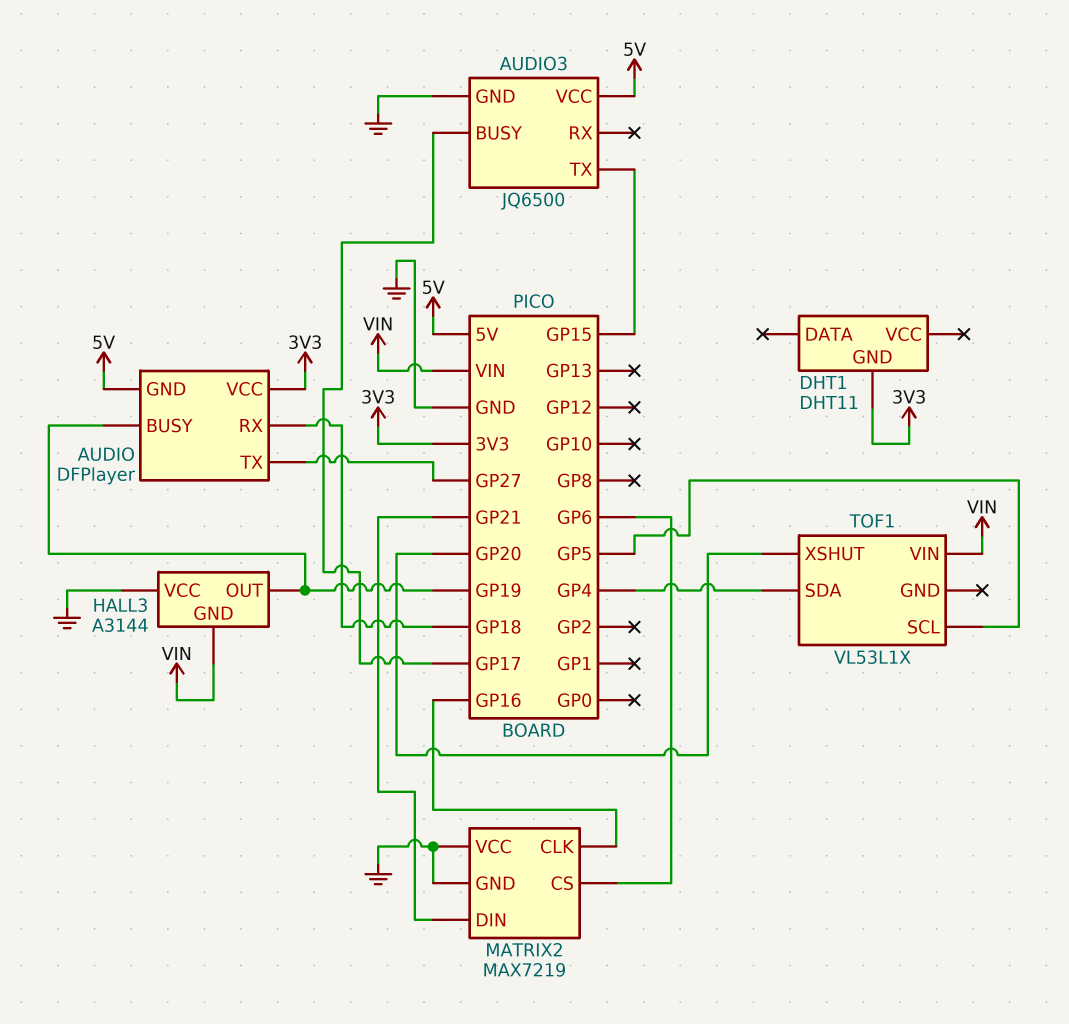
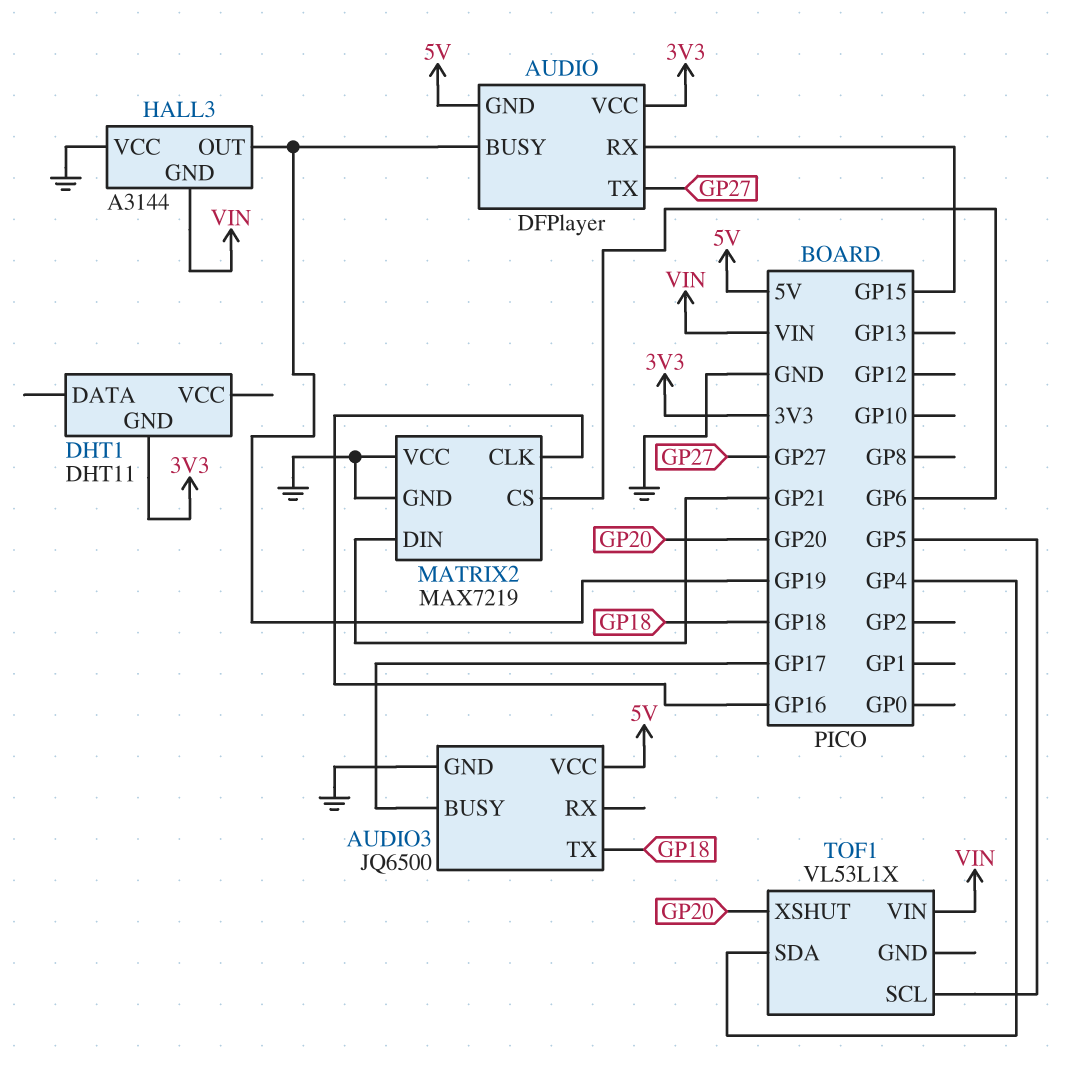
AUDIO pin RX: GP18 -> GP15
AUDIO3 pin TX: GP15 -> GP18

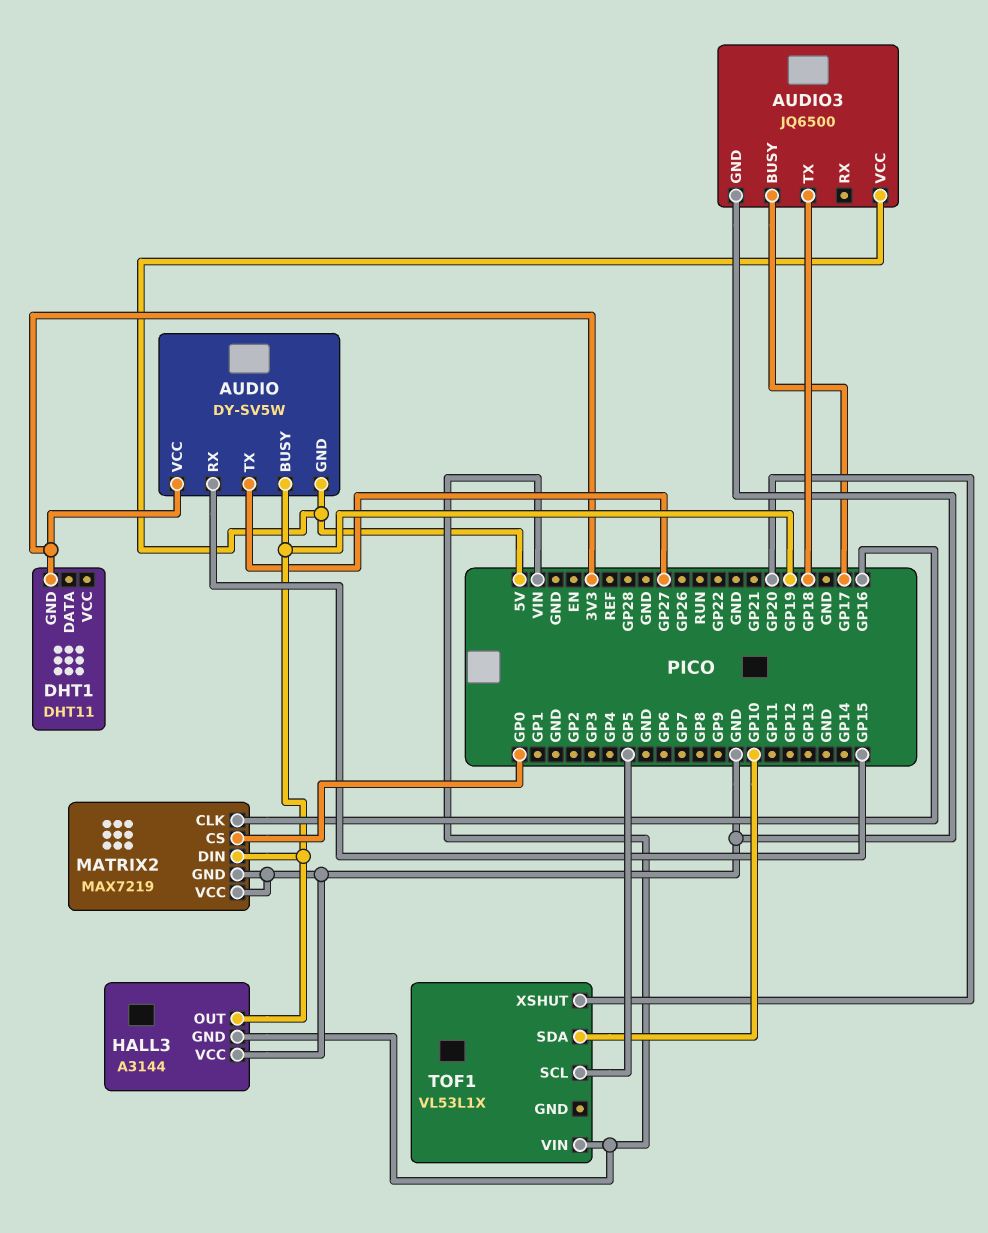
AUDIO: DFPlayer -> DY-SV5W
MATRIX2 pin CS: GP6 -> GP0
MATRIX2 pin DIN: GP21 -> GP19
TOF1 pin SDA: GP4 -> GP10

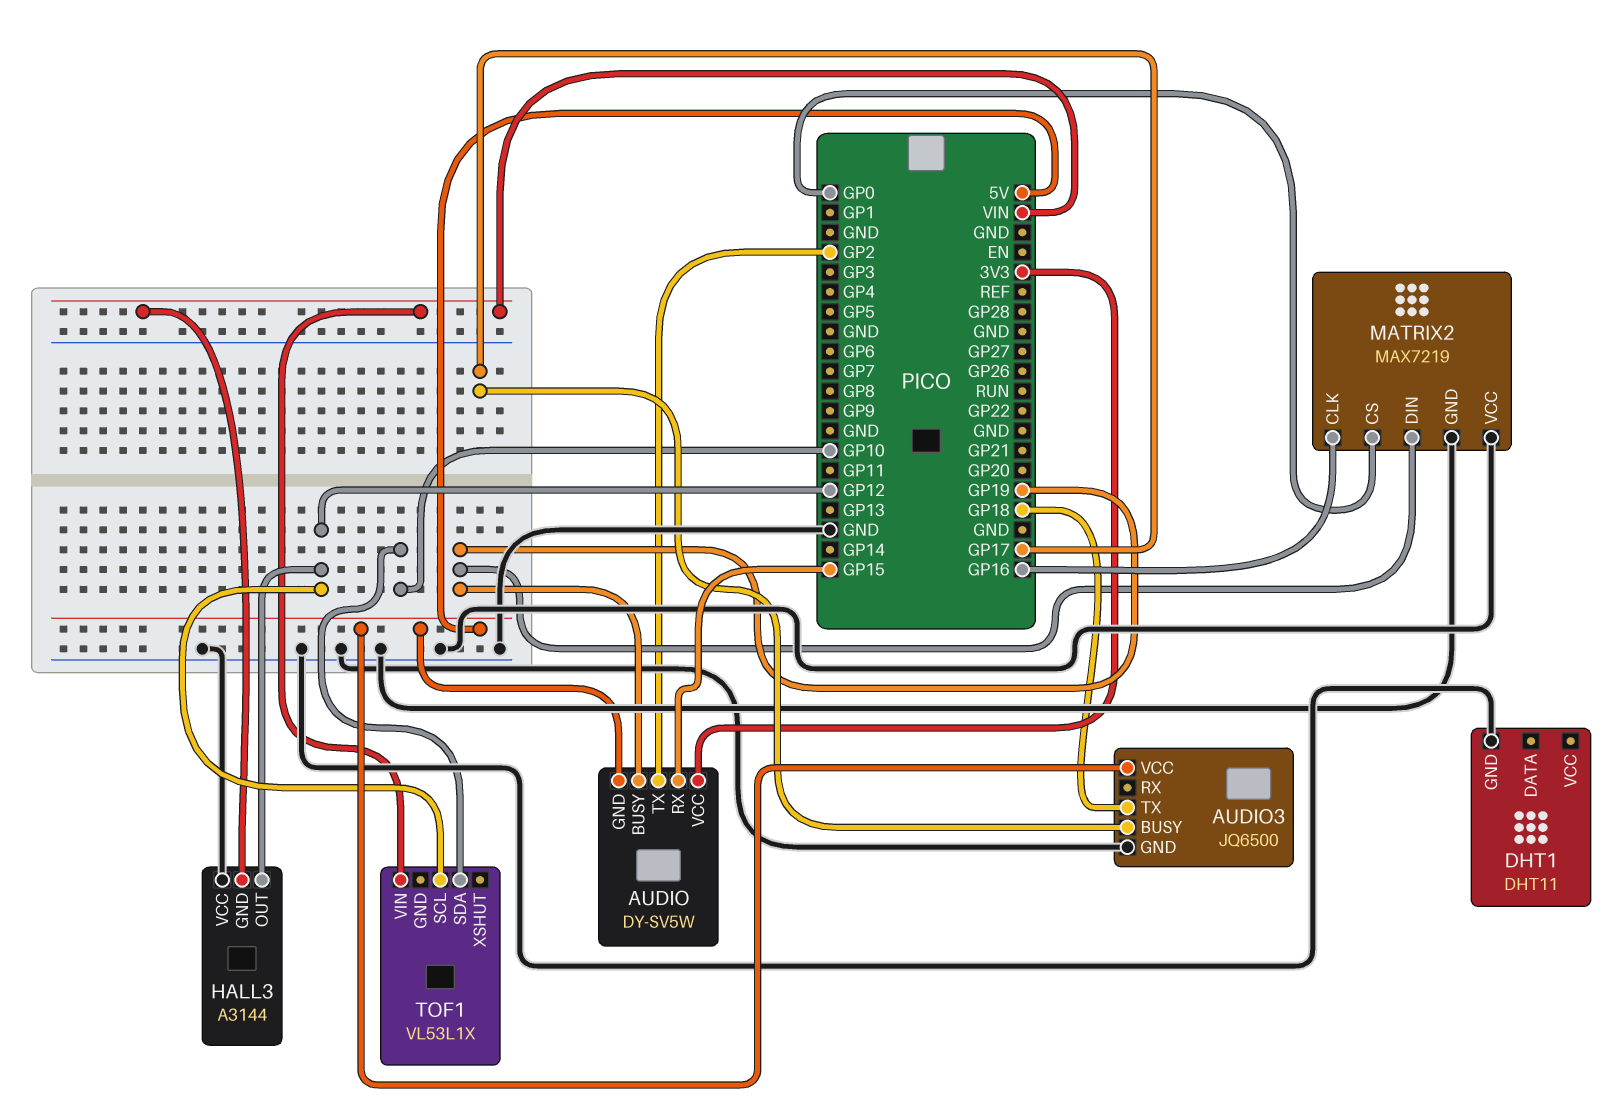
AUDIO pin TX: GP27 -> GP2
DHT1 pin GND: 3V3 -> GND
HALL3 pin OUT: GP19 -> GP12
TOF1 pin SCL: GP5 -> GP12
TOF1 pin XSHUT: GP20 -> none

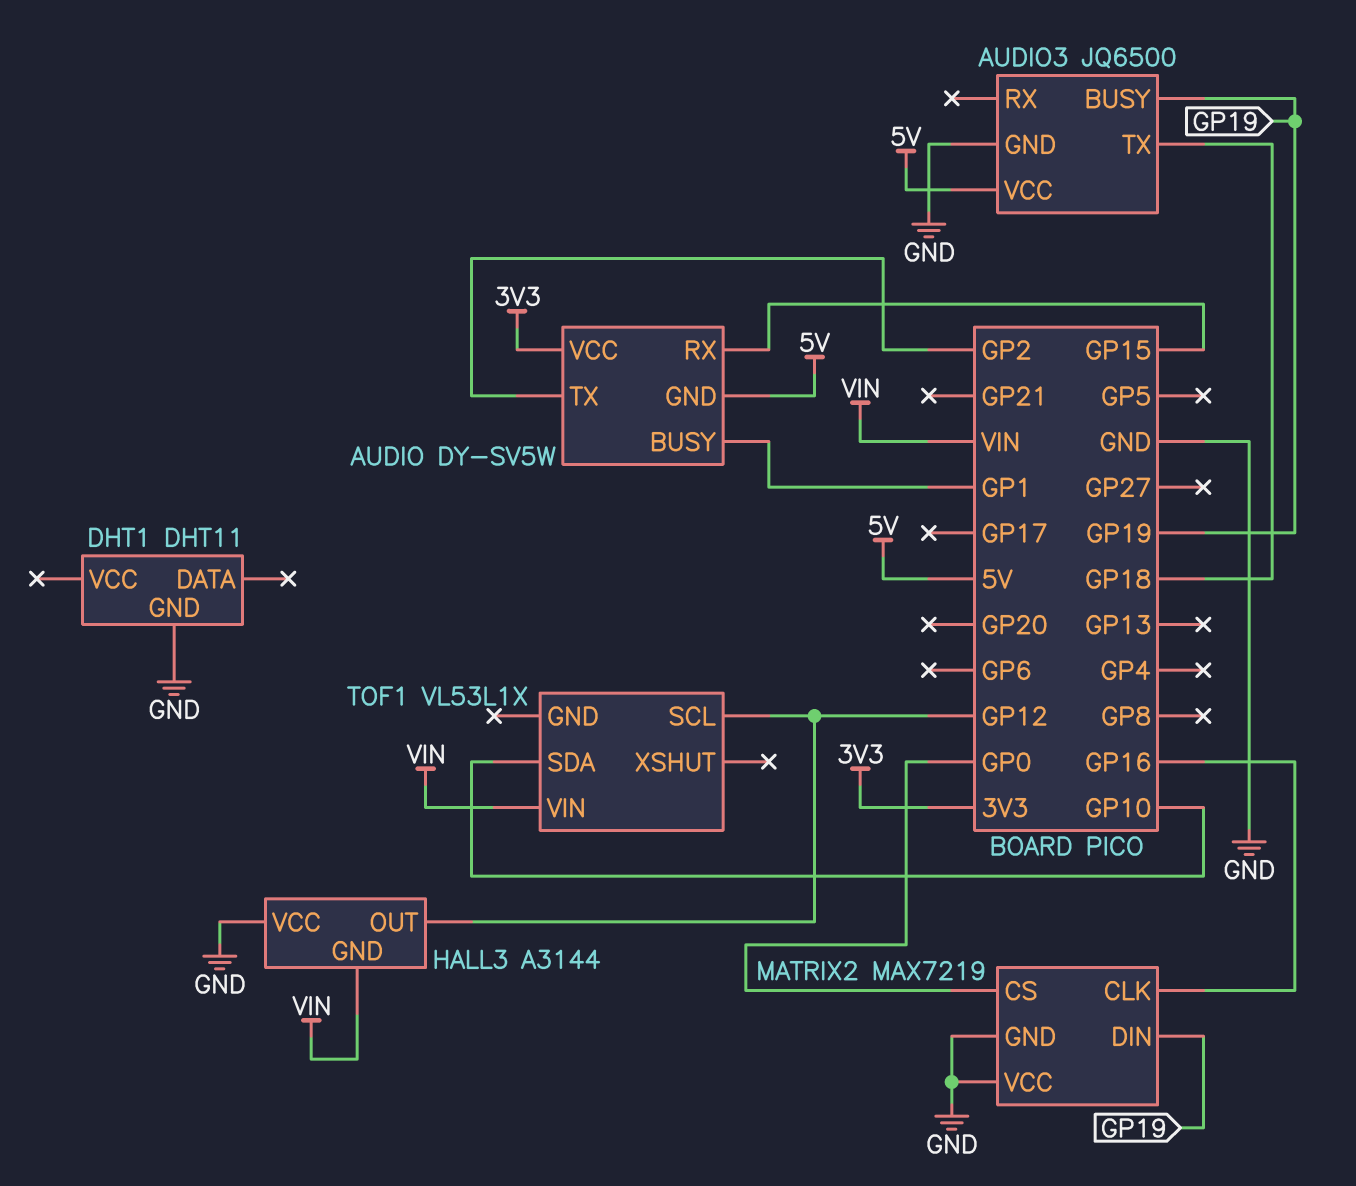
AUDIO pin BUSY: GP19 -> GP1
AUDIO3 pin BUSY: GP17 -> GP19

